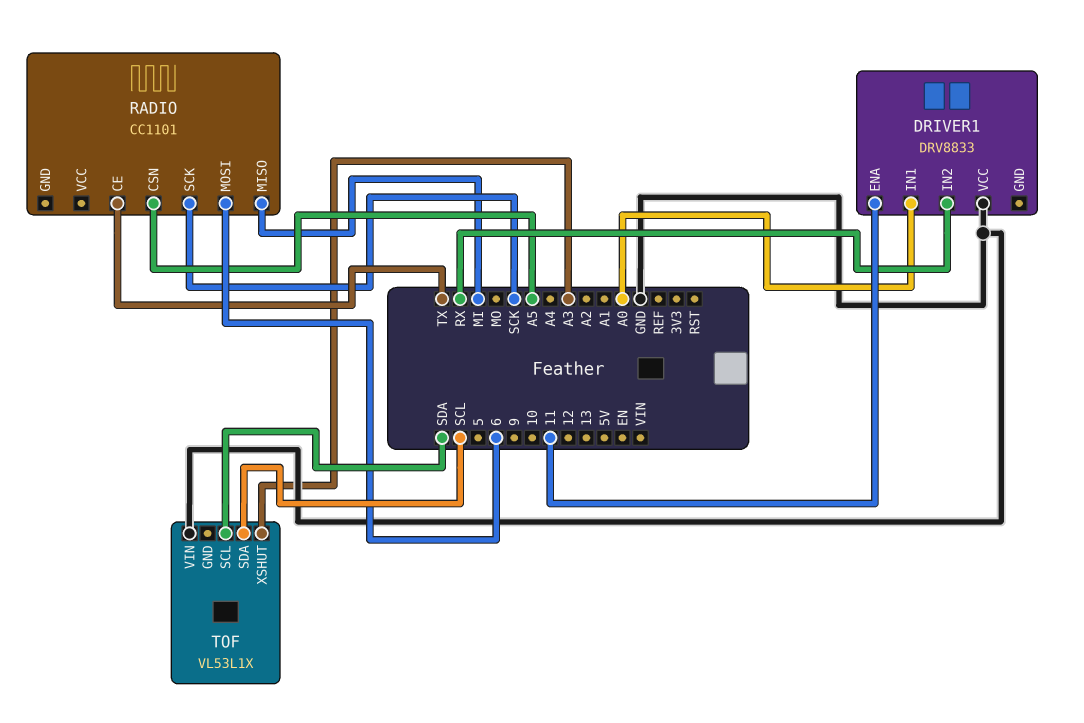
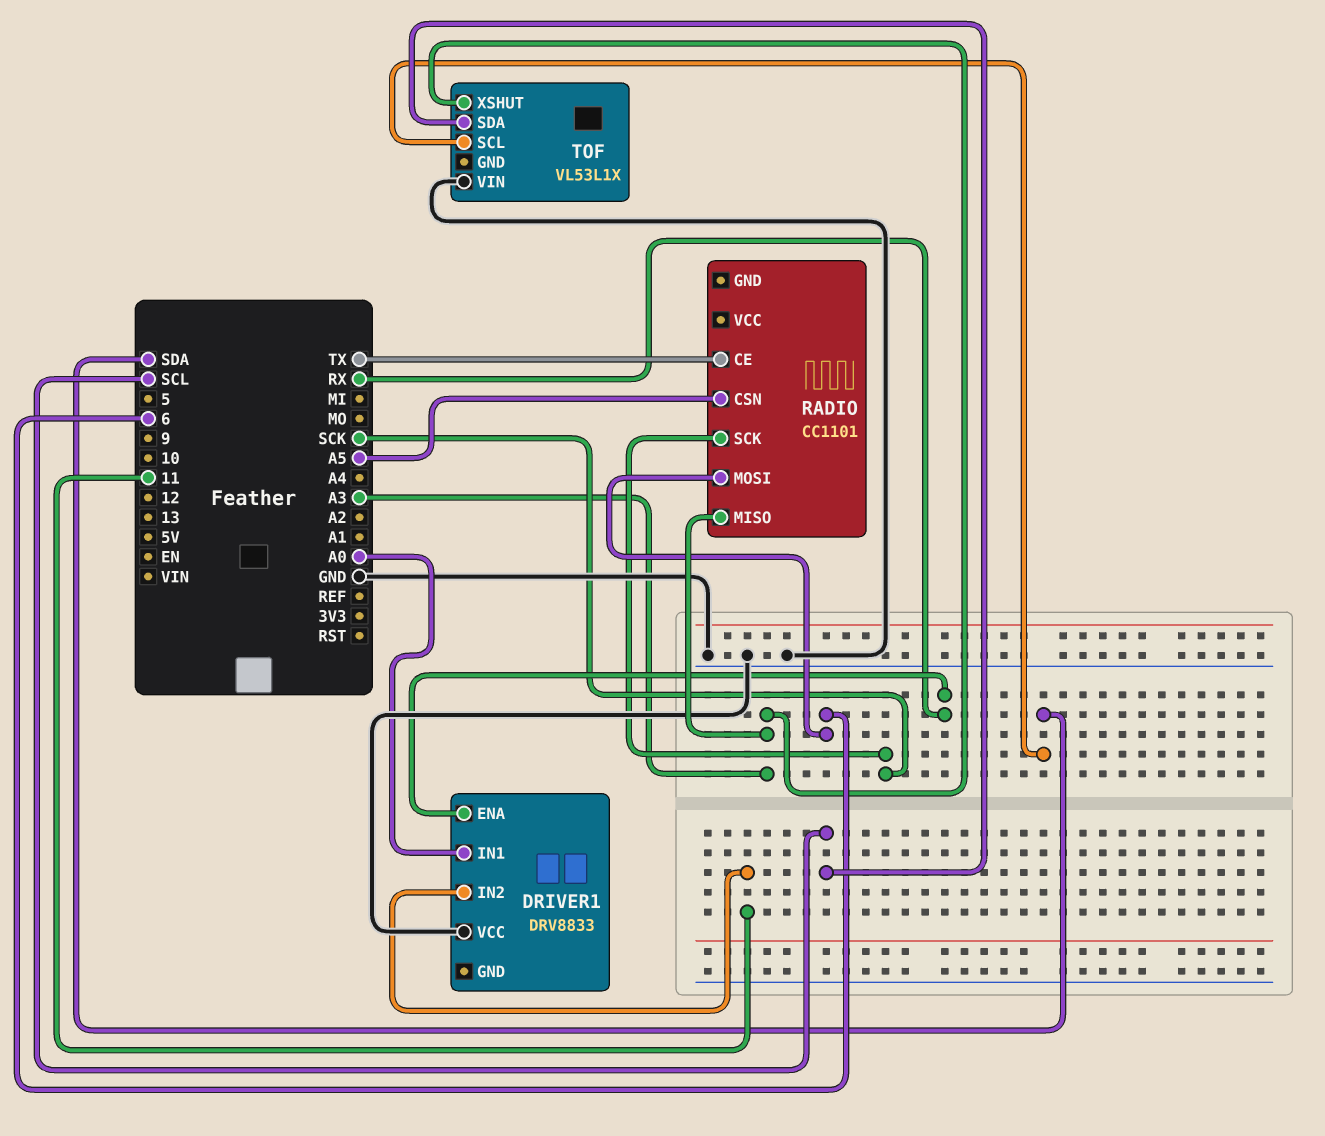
DRIVER1 pin ENA: 11 -> RX
DRIVER1 pin IN2: RX -> 11
RADIO pin MISO: MI -> A3

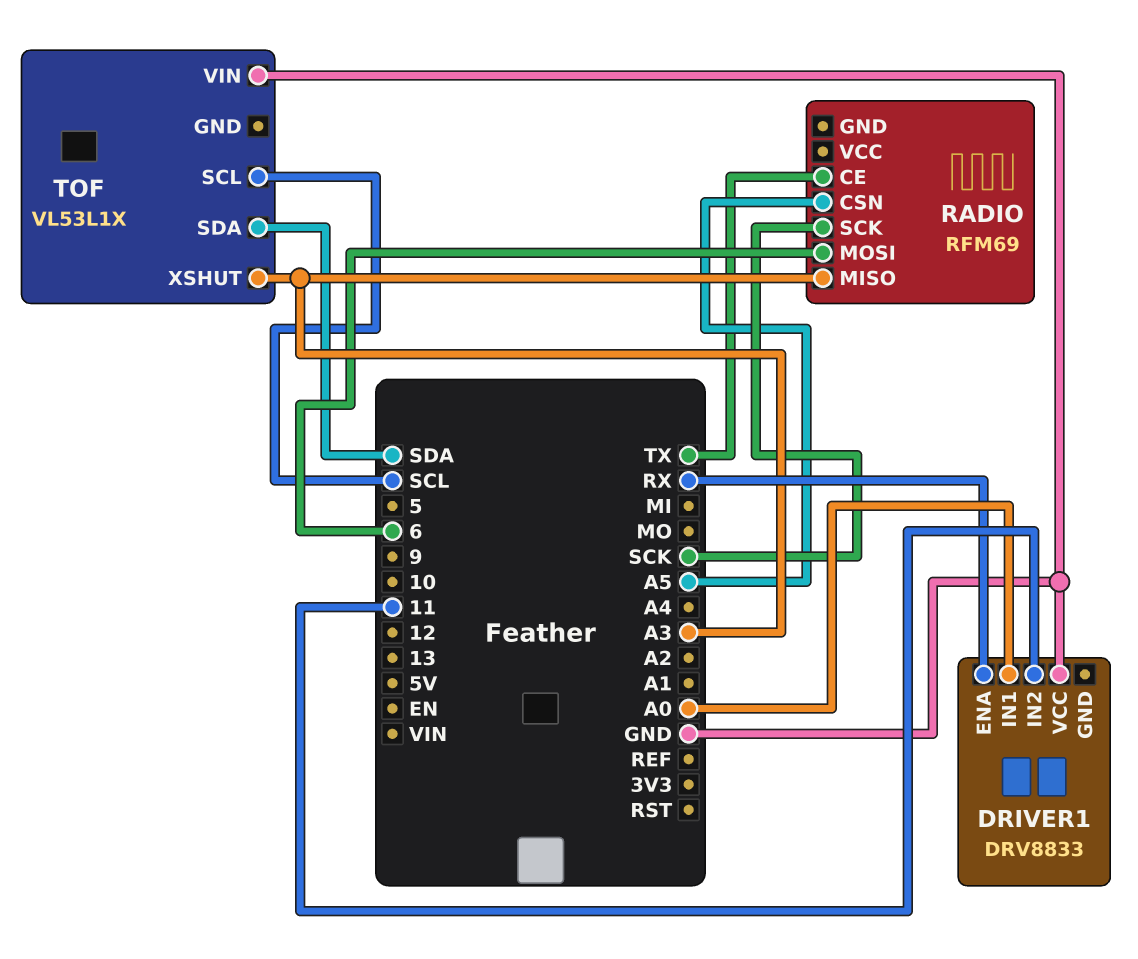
RADIO: CC1101 -> RFM69
TOF pin SCL: SDA -> SCL
TOF pin SDA: SCL -> SDA

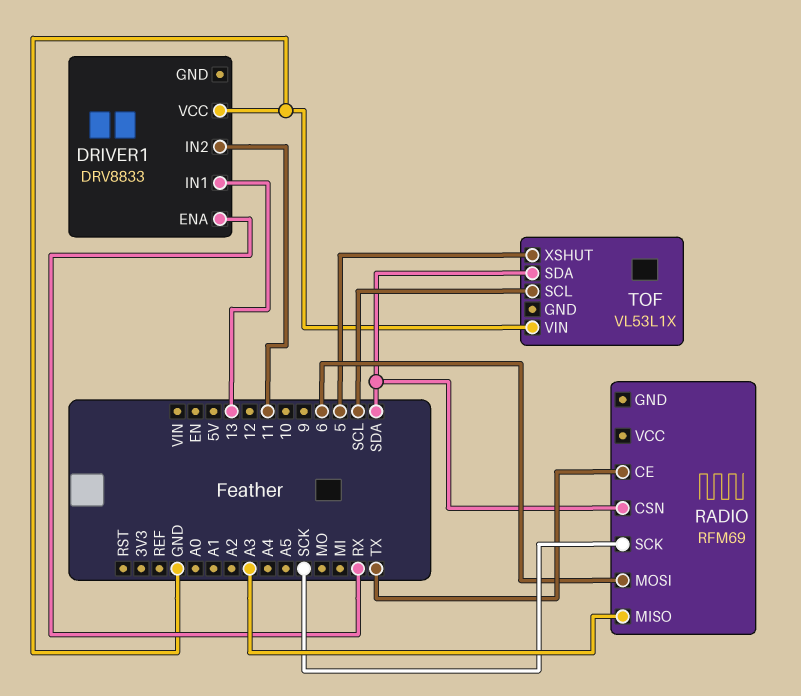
DRIVER1 pin IN1: A0 -> 13
RADIO pin CSN: A5 -> SDA
TOF pin XSHUT: A3 -> 5

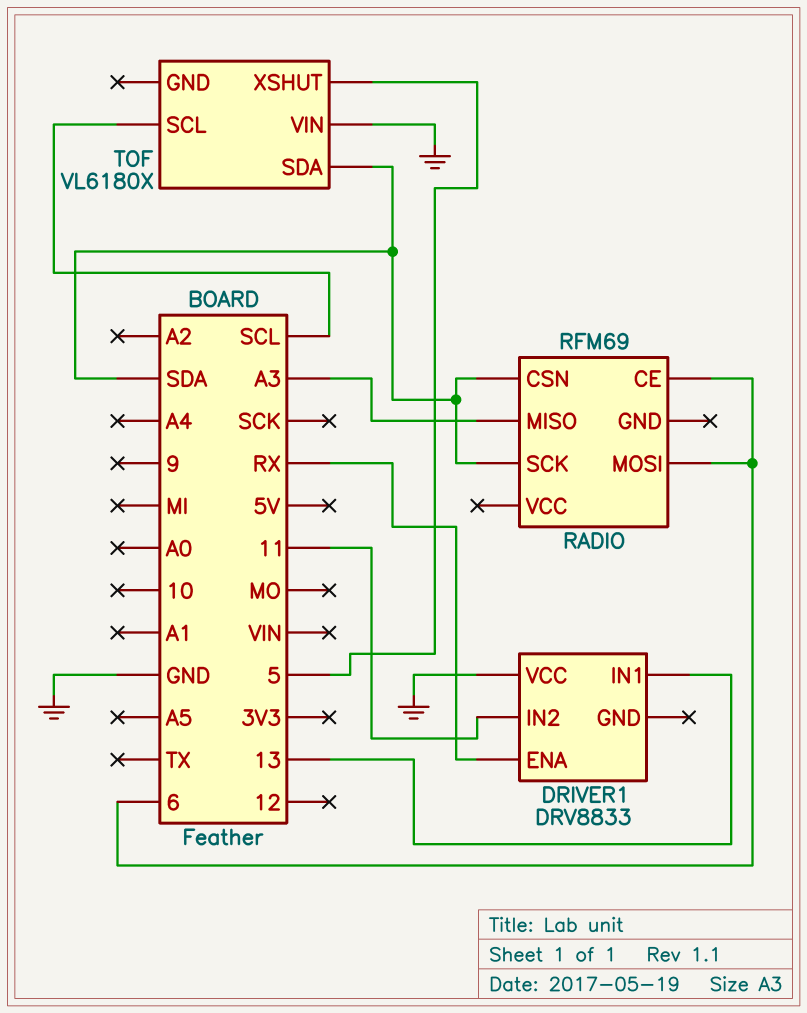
RADIO pin CE: TX -> 6
RADIO pin SCK: SCK -> SDA
TOF: VL53L1X -> VL6180X

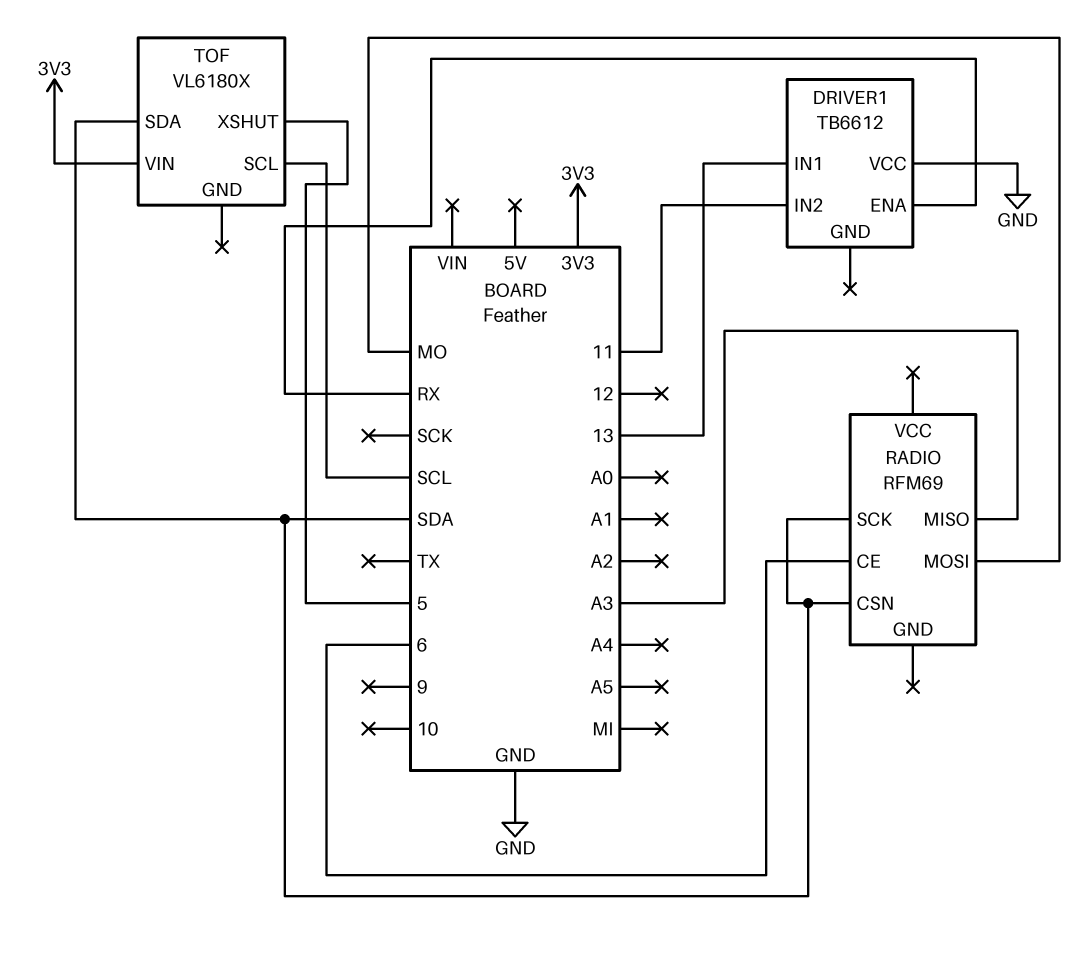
DRIVER1: DRV8833 -> TB6612
RADIO pin MOSI: 6 -> MO
TOF pin VIN: GND -> 3V3

